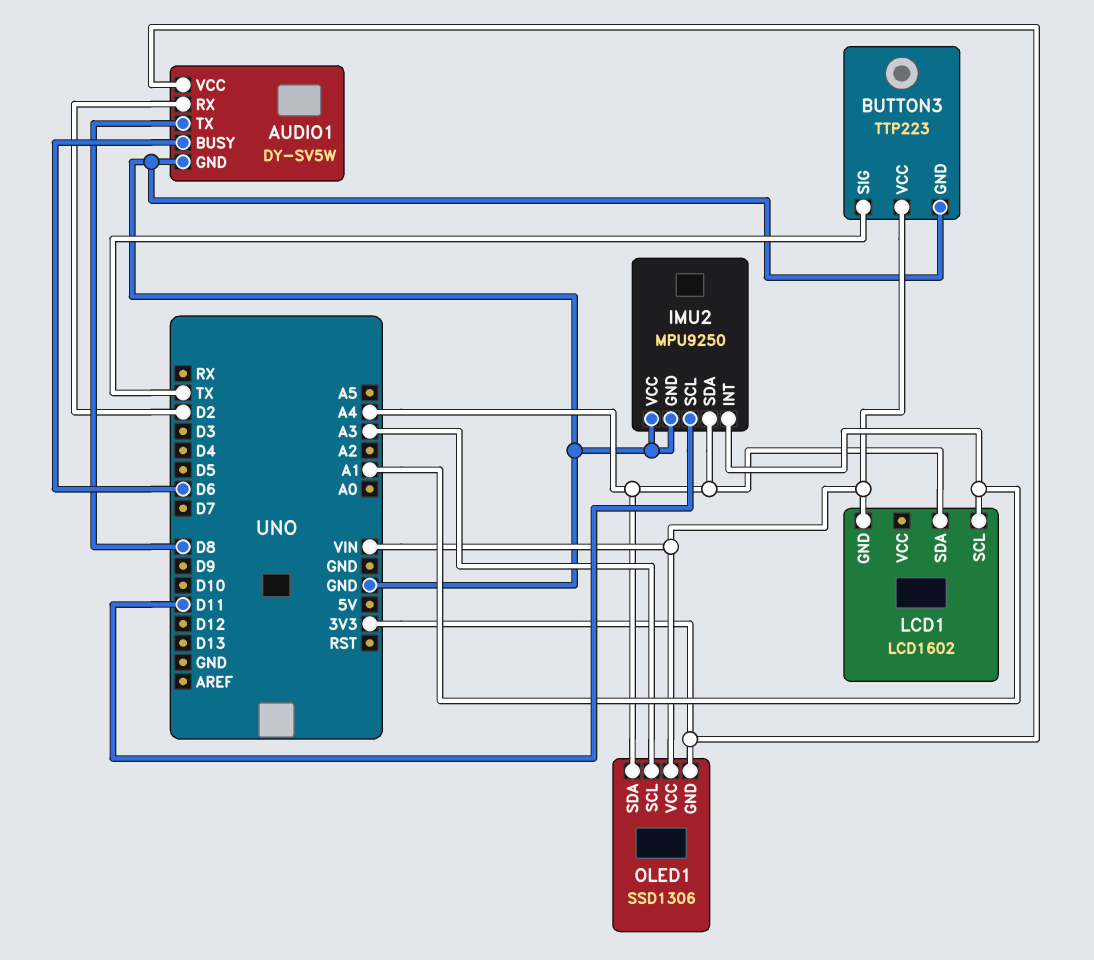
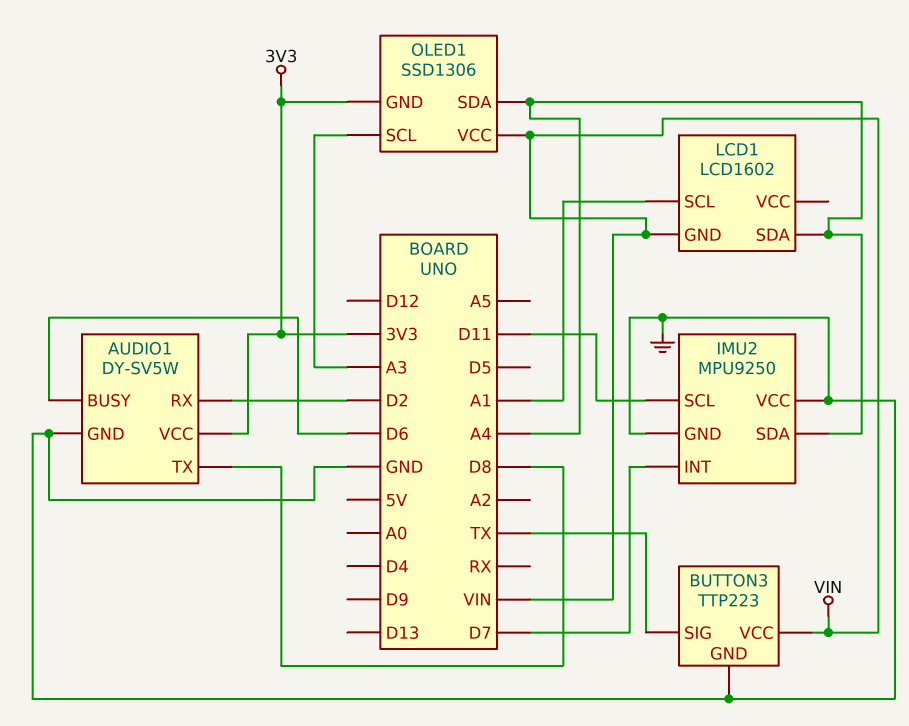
IMU2 pin INT: A1 -> D7

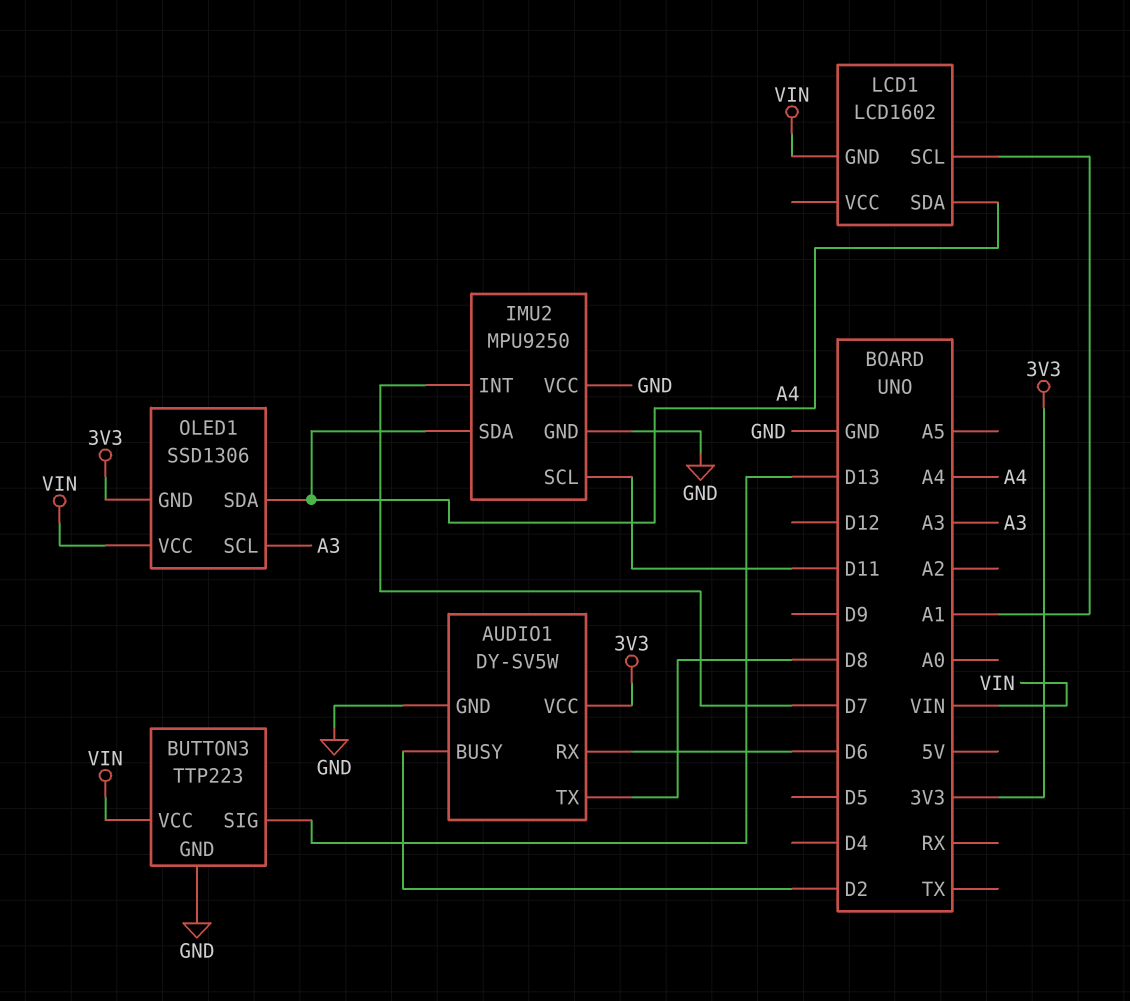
AUDIO1 pin BUSY: D6 -> D2
AUDIO1 pin RX: D2 -> D6
BUTTON3 pin SIG: TX -> D13

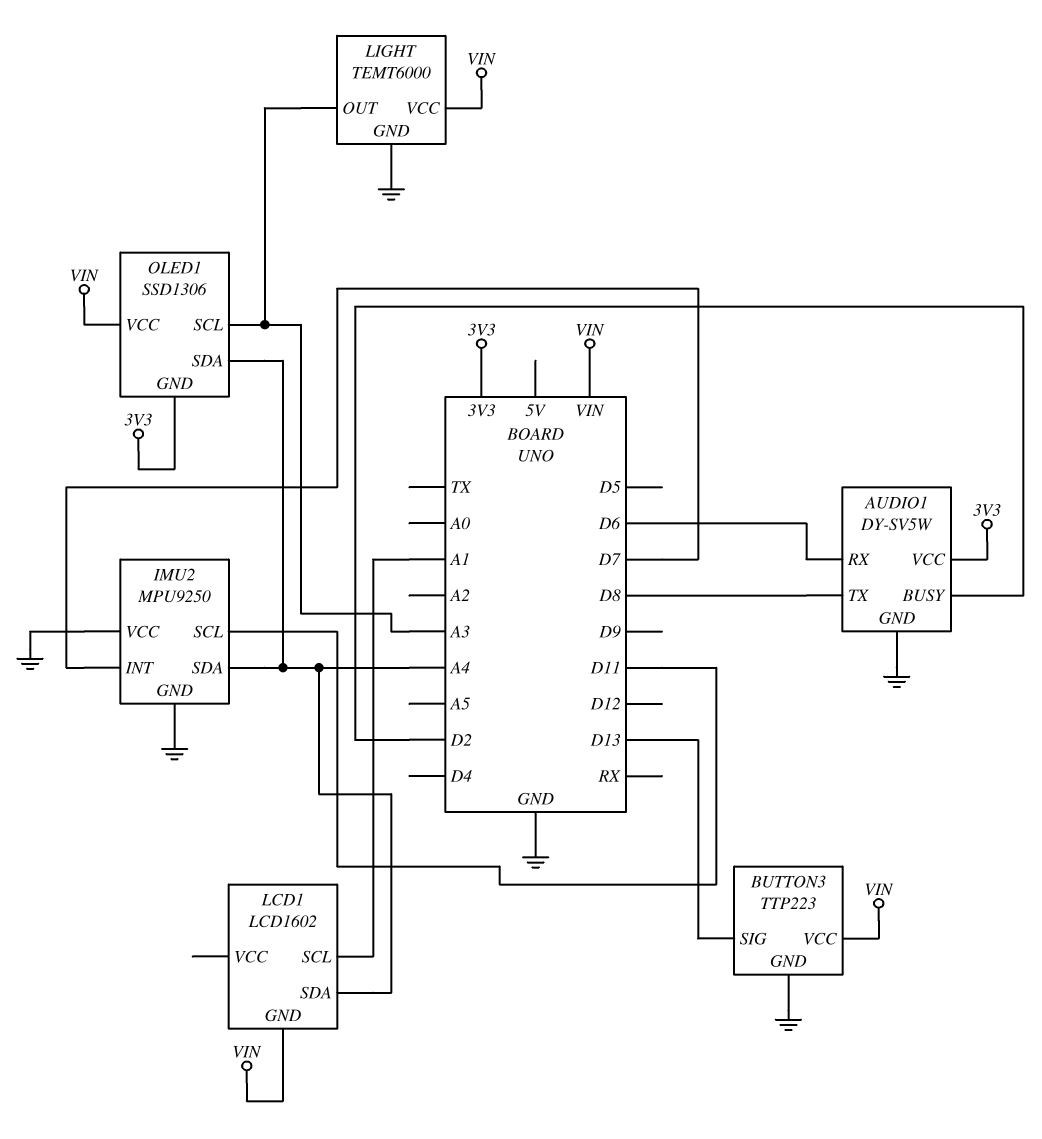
LIGHT: none -> TEMT6000
LIGHT pin GND: none -> GND
LIGHT pin OUT: none -> A3
LIGHT pin VCC: none -> VIN

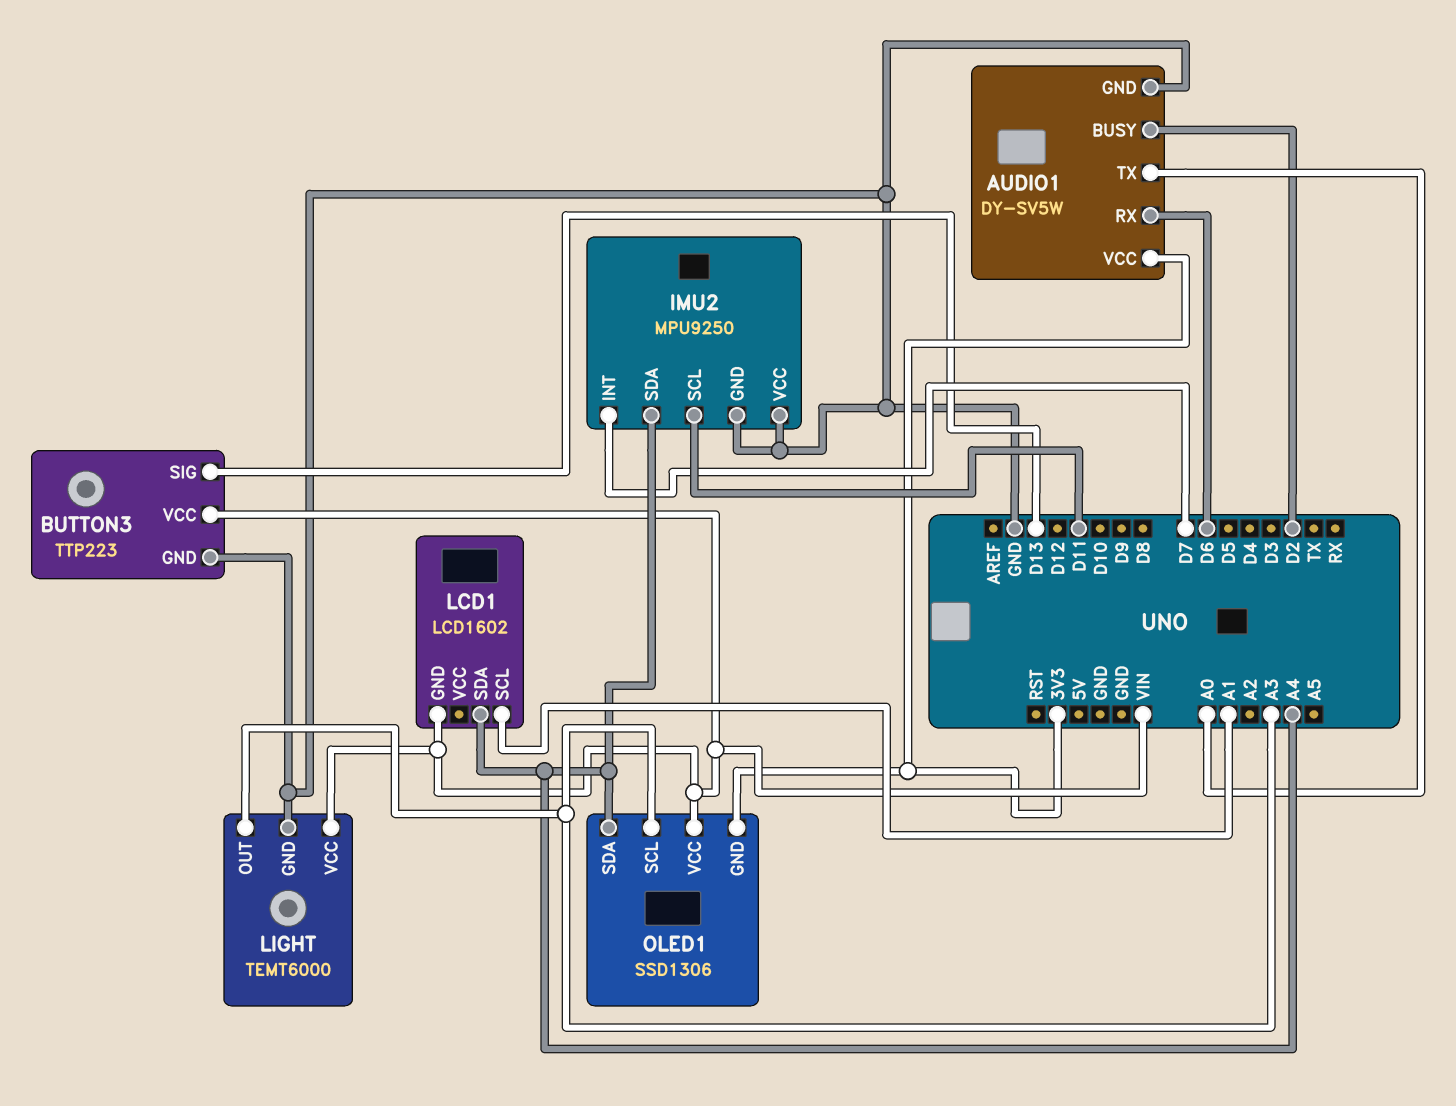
AUDIO1 pin TX: D8 -> A0

